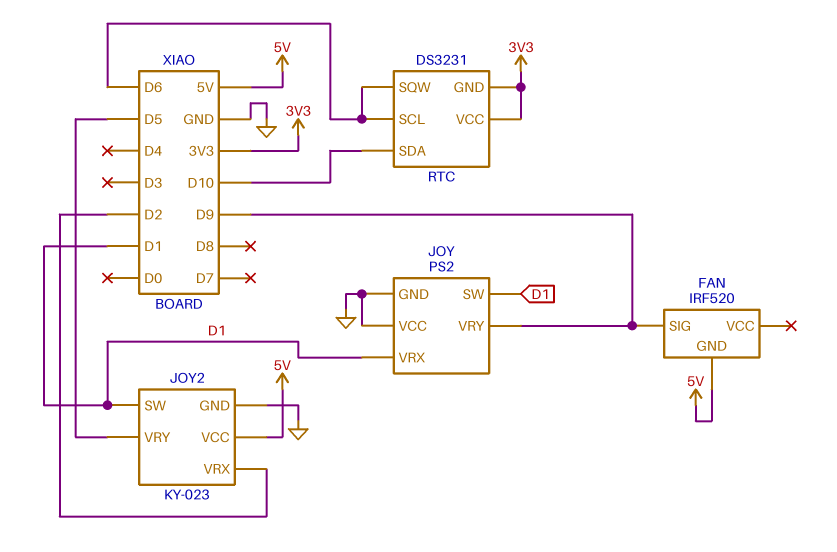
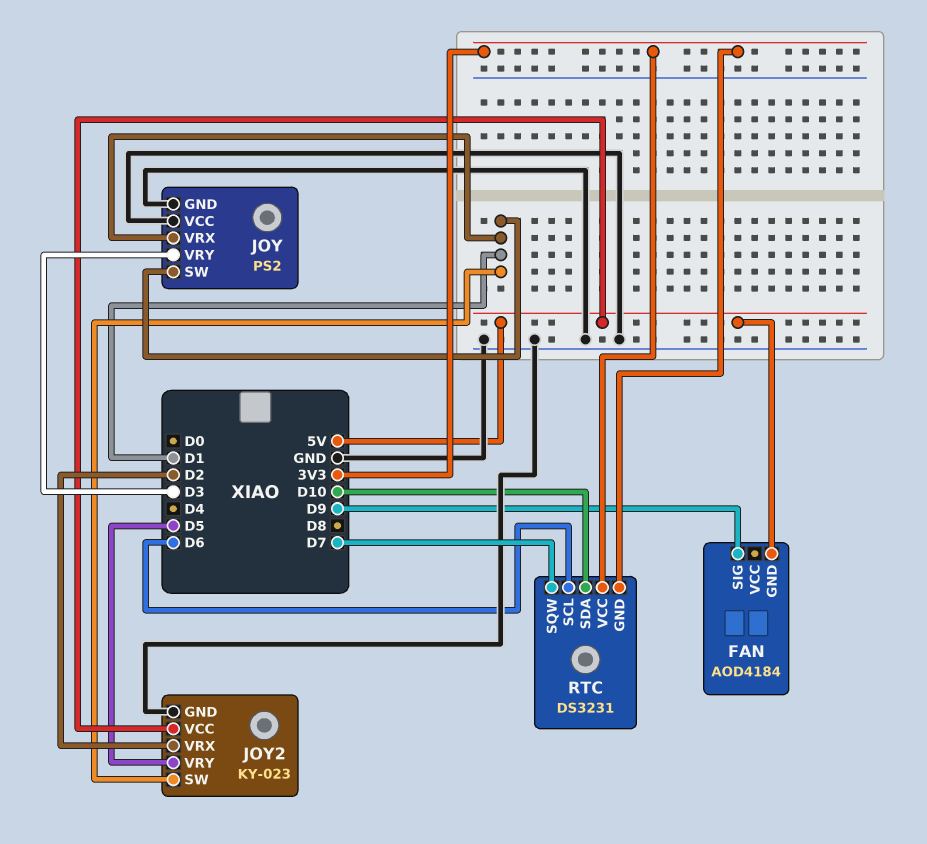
FAN: IRF520 -> AOD4184
JOY pin VRY: D9 -> D3
RTC pin SQW: D6 -> D7

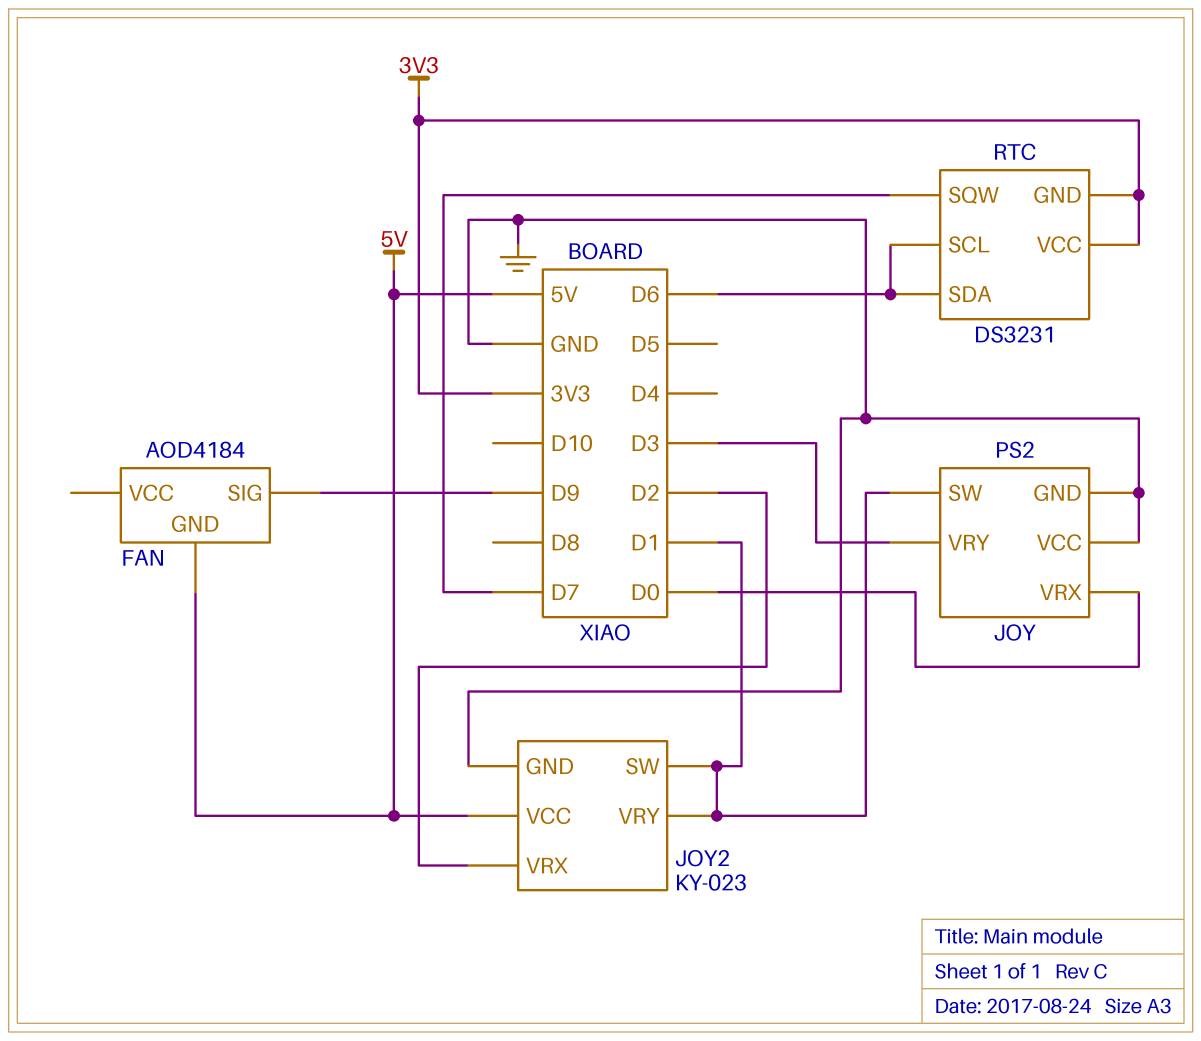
JOY pin VRX: D1 -> D0
JOY2 pin VRY: D5 -> D1
RTC pin SDA: D10 -> D6

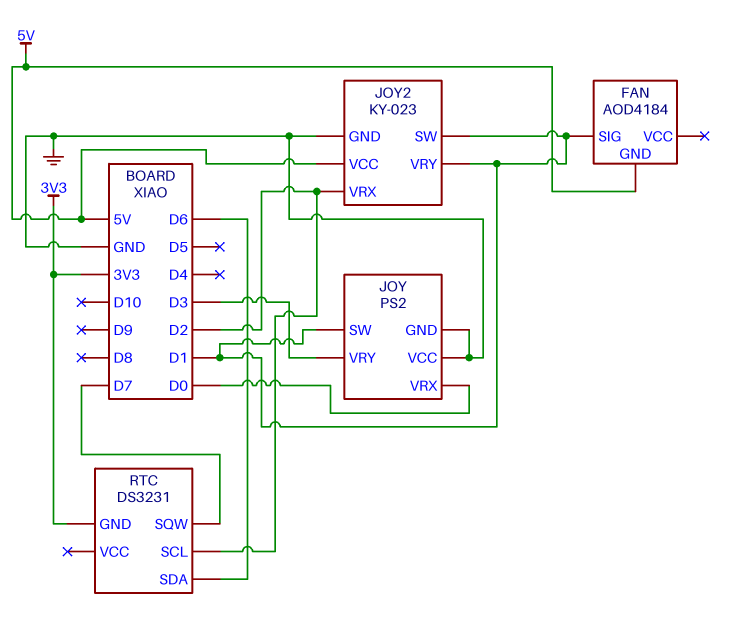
FAN pin SIG: D9 -> D1
RTC pin SCL: D6 -> D2
RTC pin VCC: 3V3 -> none

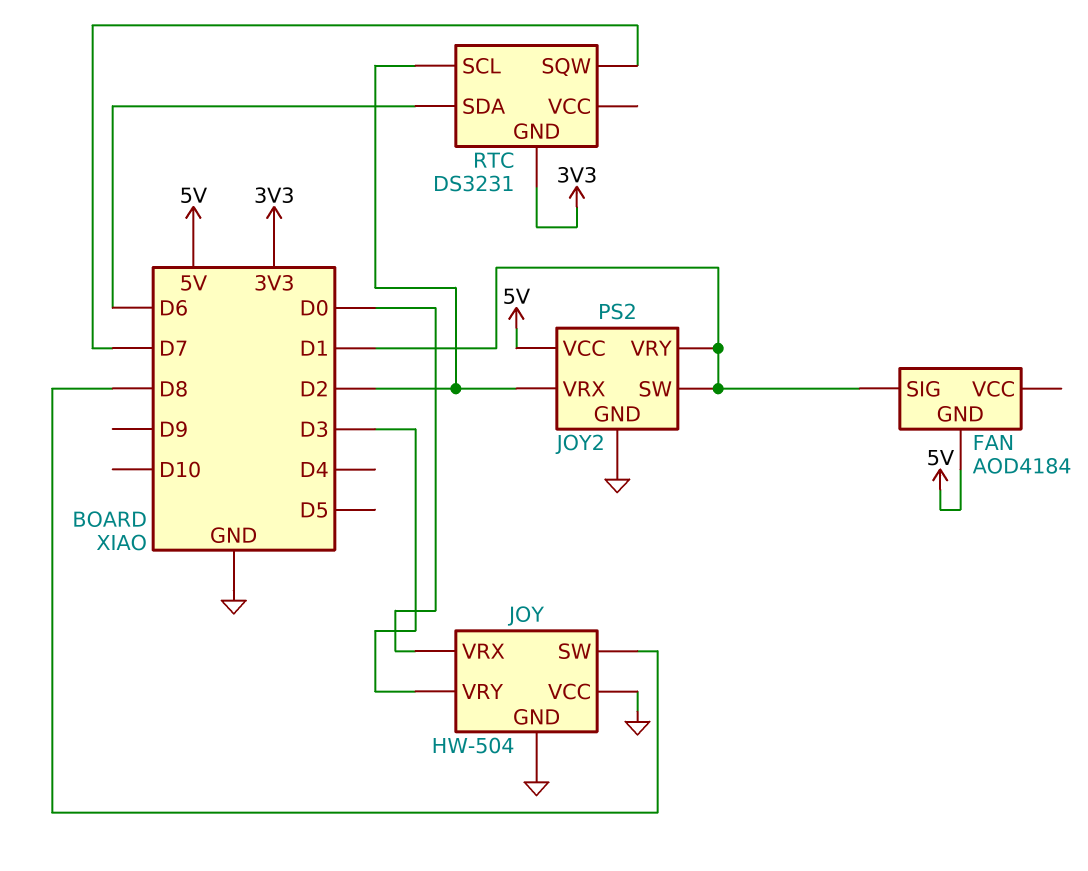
JOY: PS2 -> HW-504
JOY pin SW: D1 -> D8
JOY2: KY-023 -> PS2

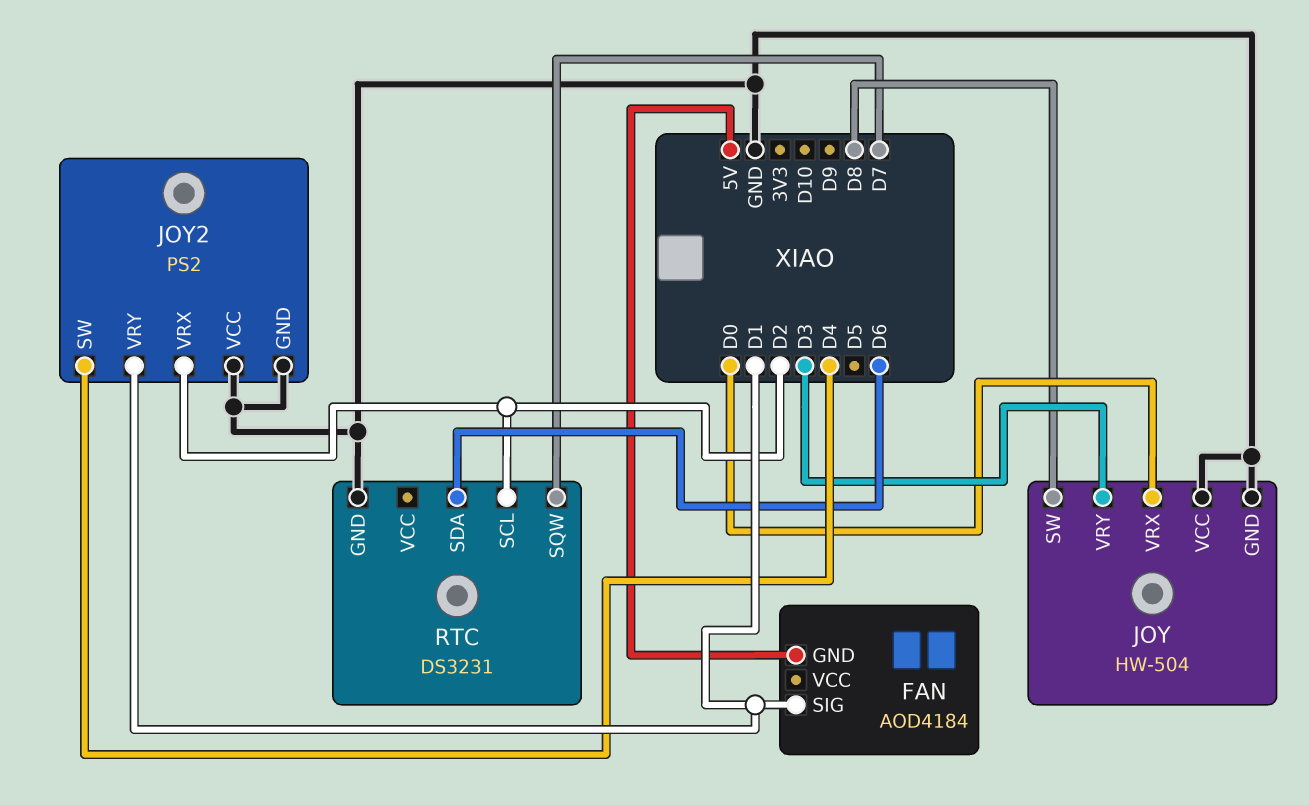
JOY2 pin SW: D1 -> D4
JOY2 pin VCC: 5V -> GND
RTC pin GND: 3V3 -> GND

